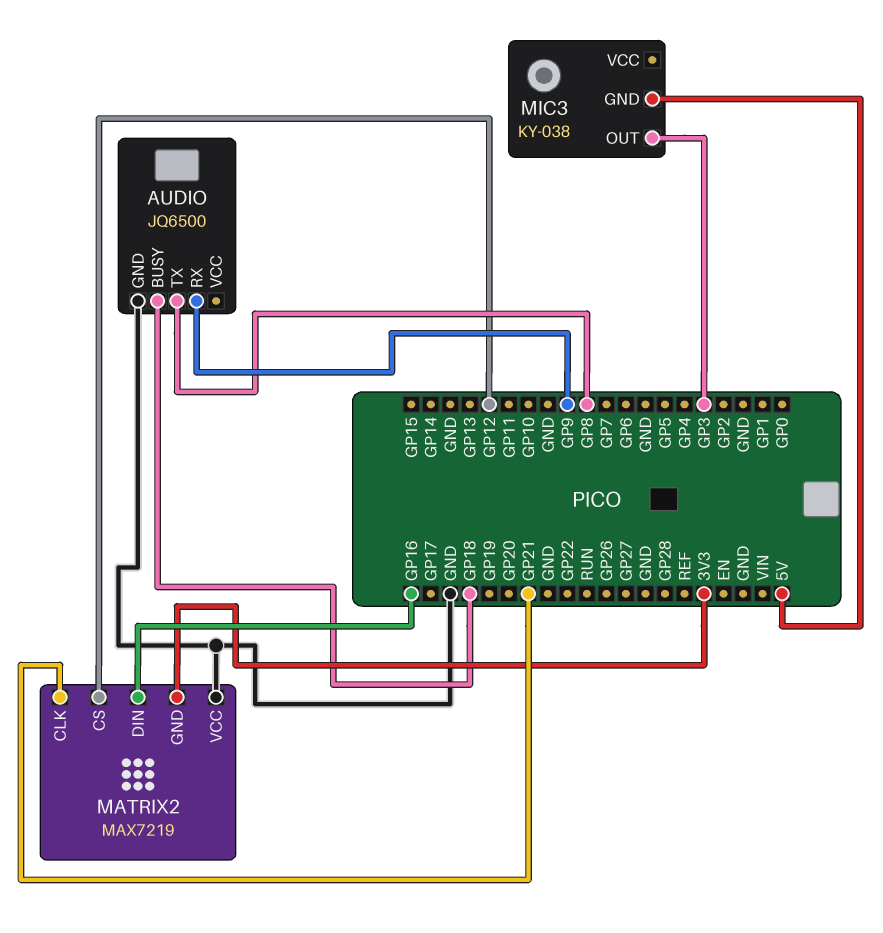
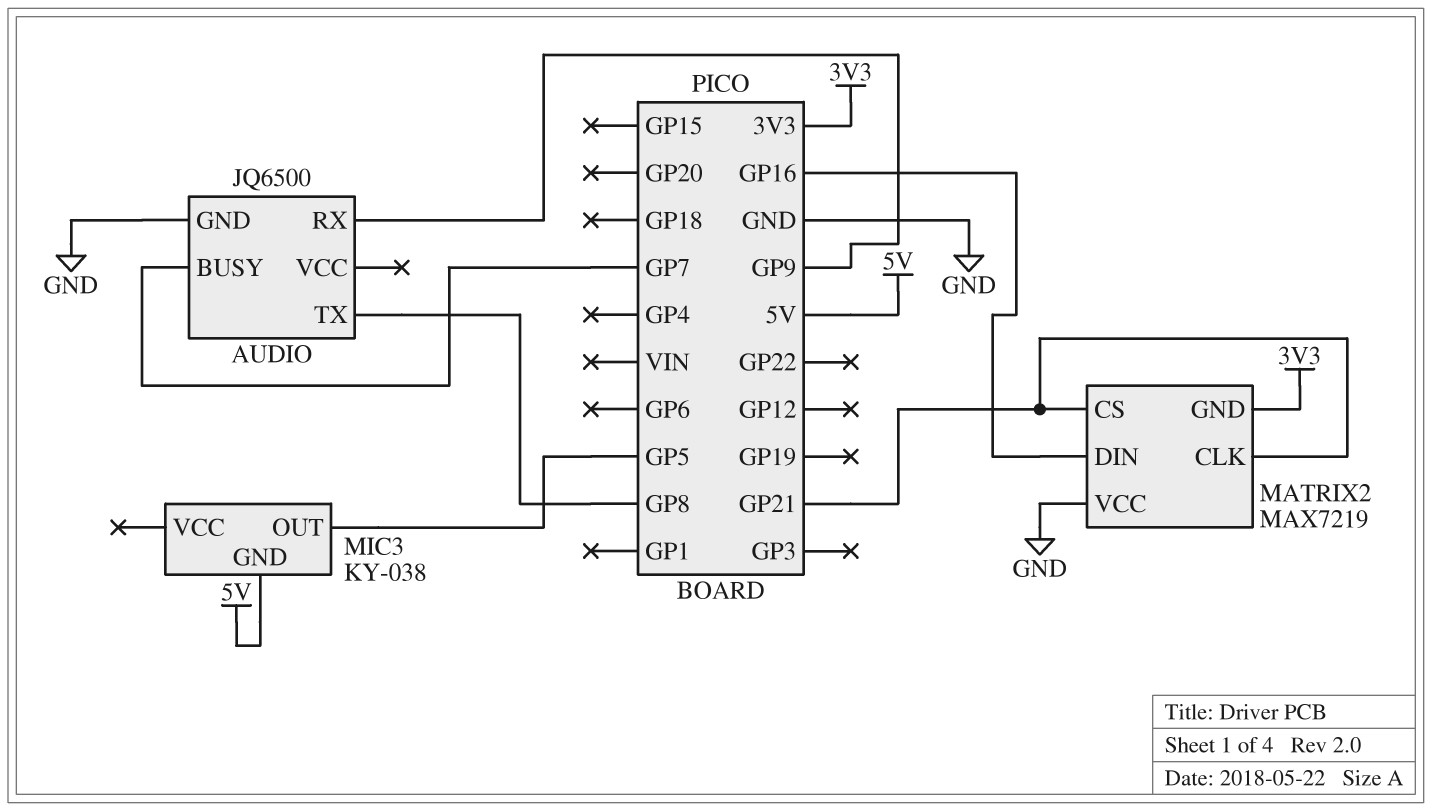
AUDIO pin BUSY: GP18 -> GP7
MATRIX2 pin CS: GP12 -> GP21
MIC3 pin OUT: GP3 -> GP5

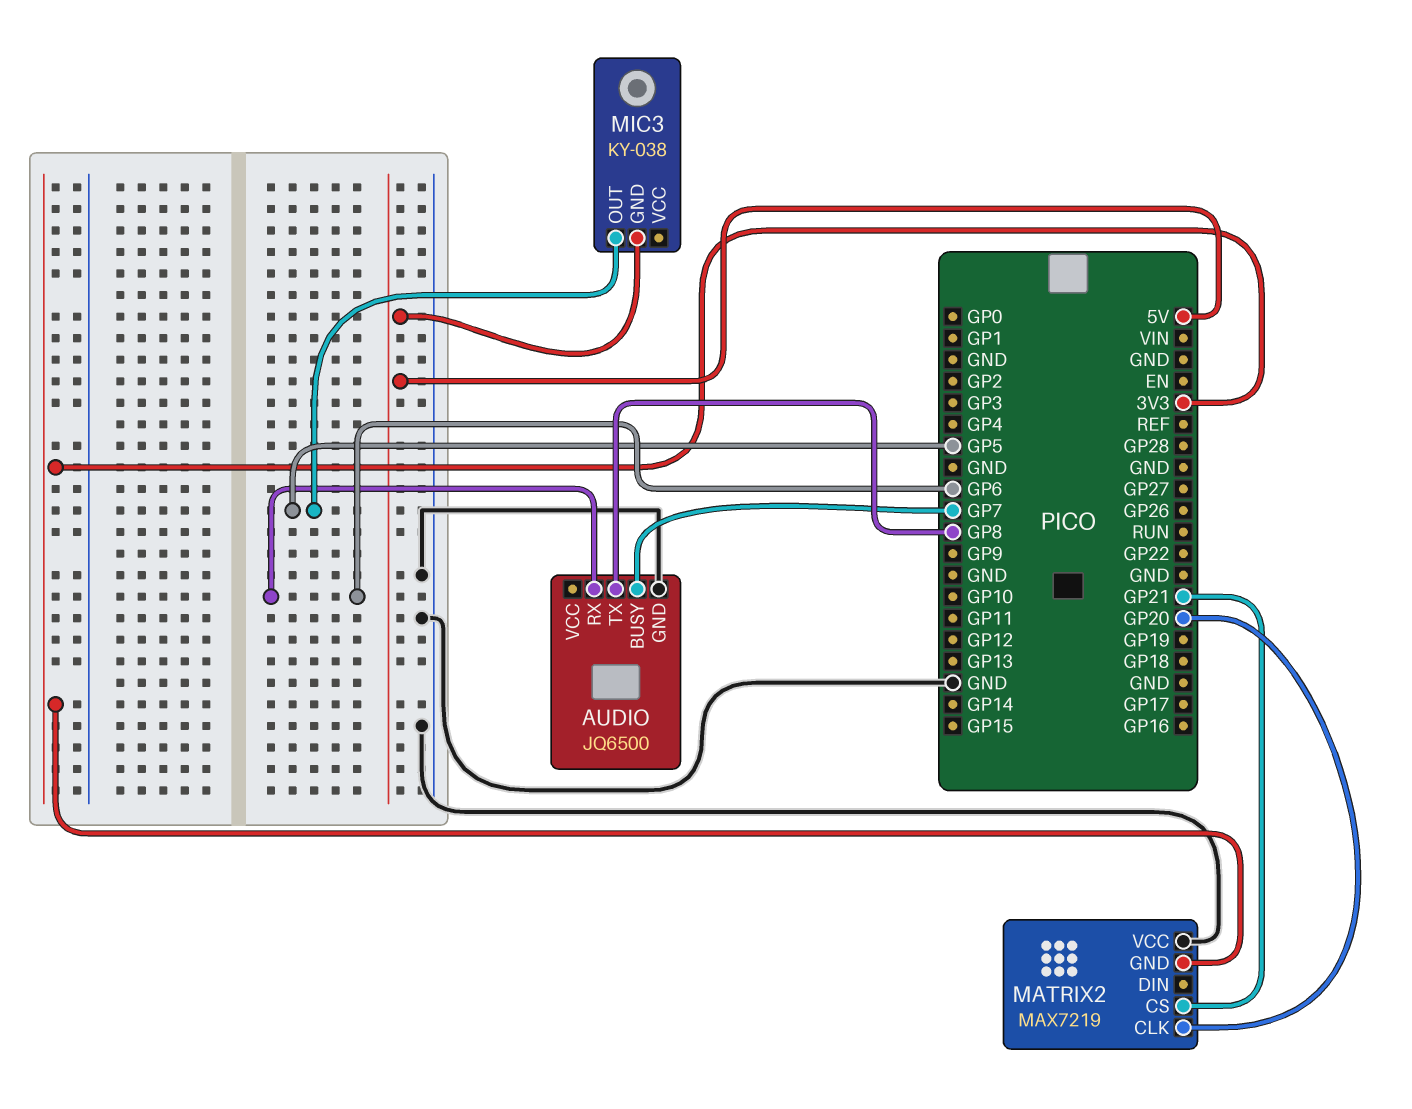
AUDIO pin RX: GP9 -> GP6
MATRIX2 pin CLK: GP21 -> GP20
MATRIX2 pin DIN: GP16 -> none

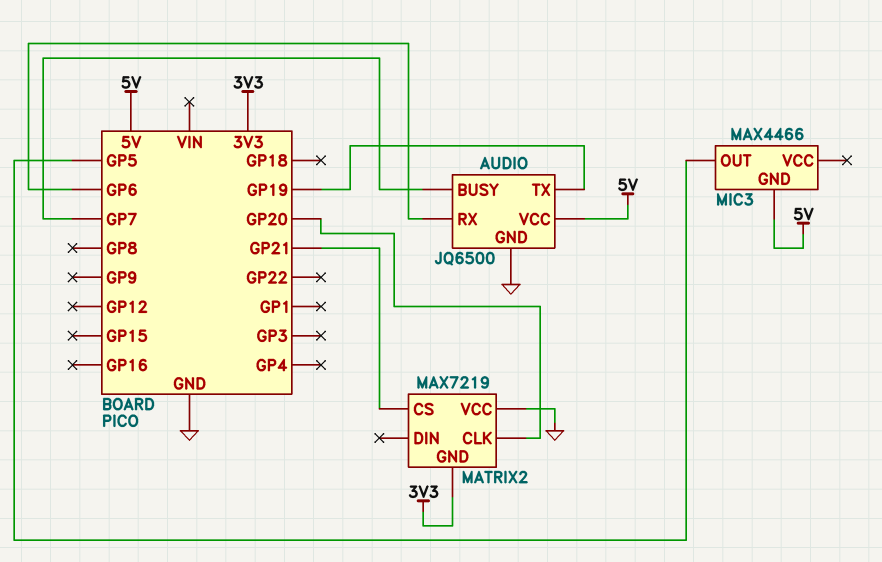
AUDIO pin TX: GP8 -> GP19
AUDIO pin VCC: none -> 5V
MIC3: KY-038 -> MAX4466

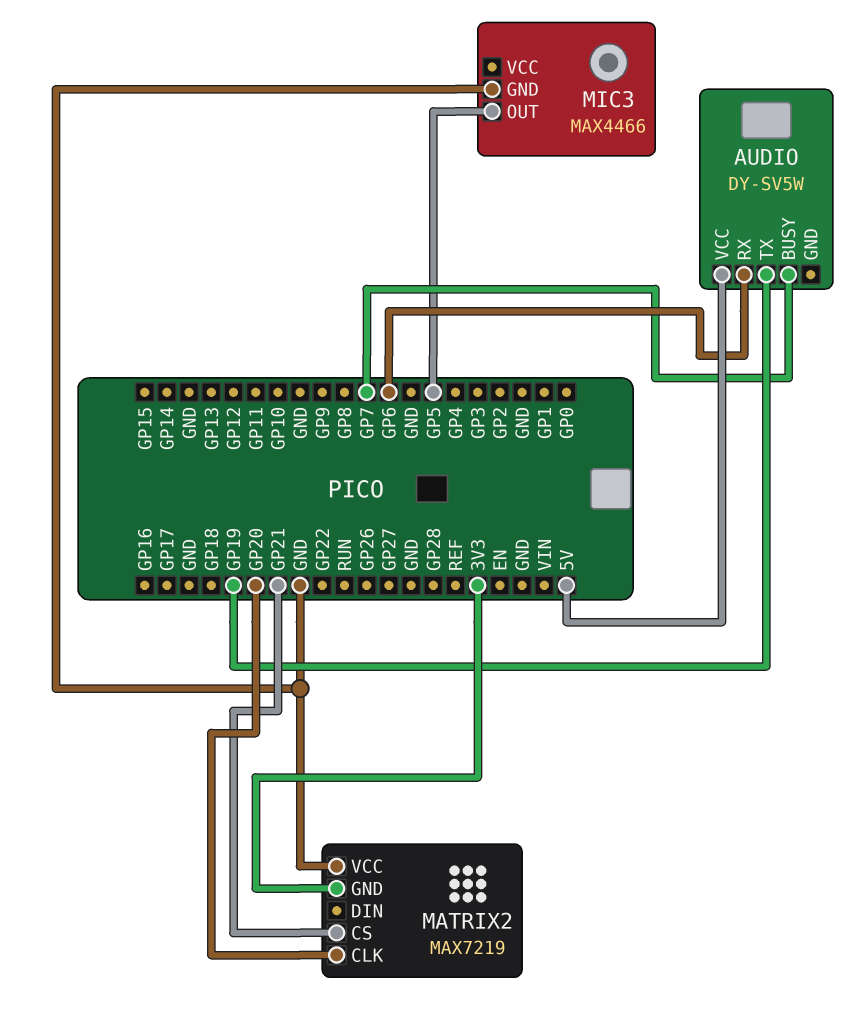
AUDIO: JQ6500 -> DY-SV5W
AUDIO pin GND: GND -> none
MIC3 pin GND: 5V -> GND

